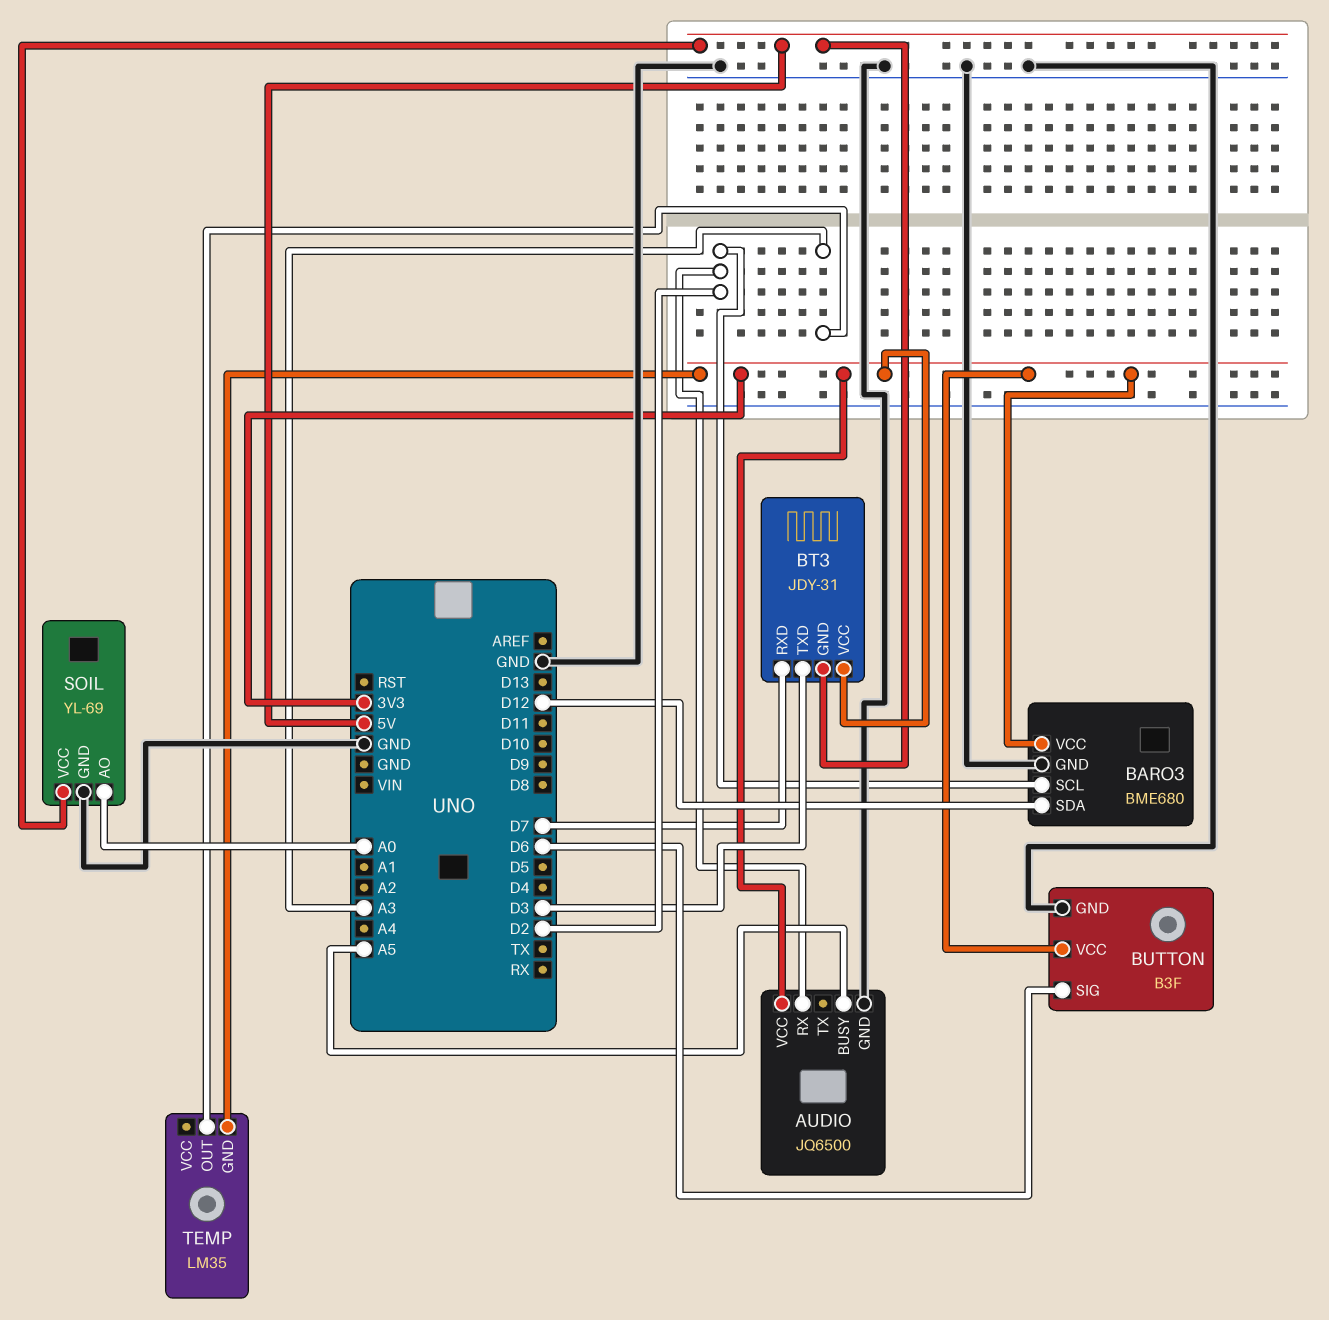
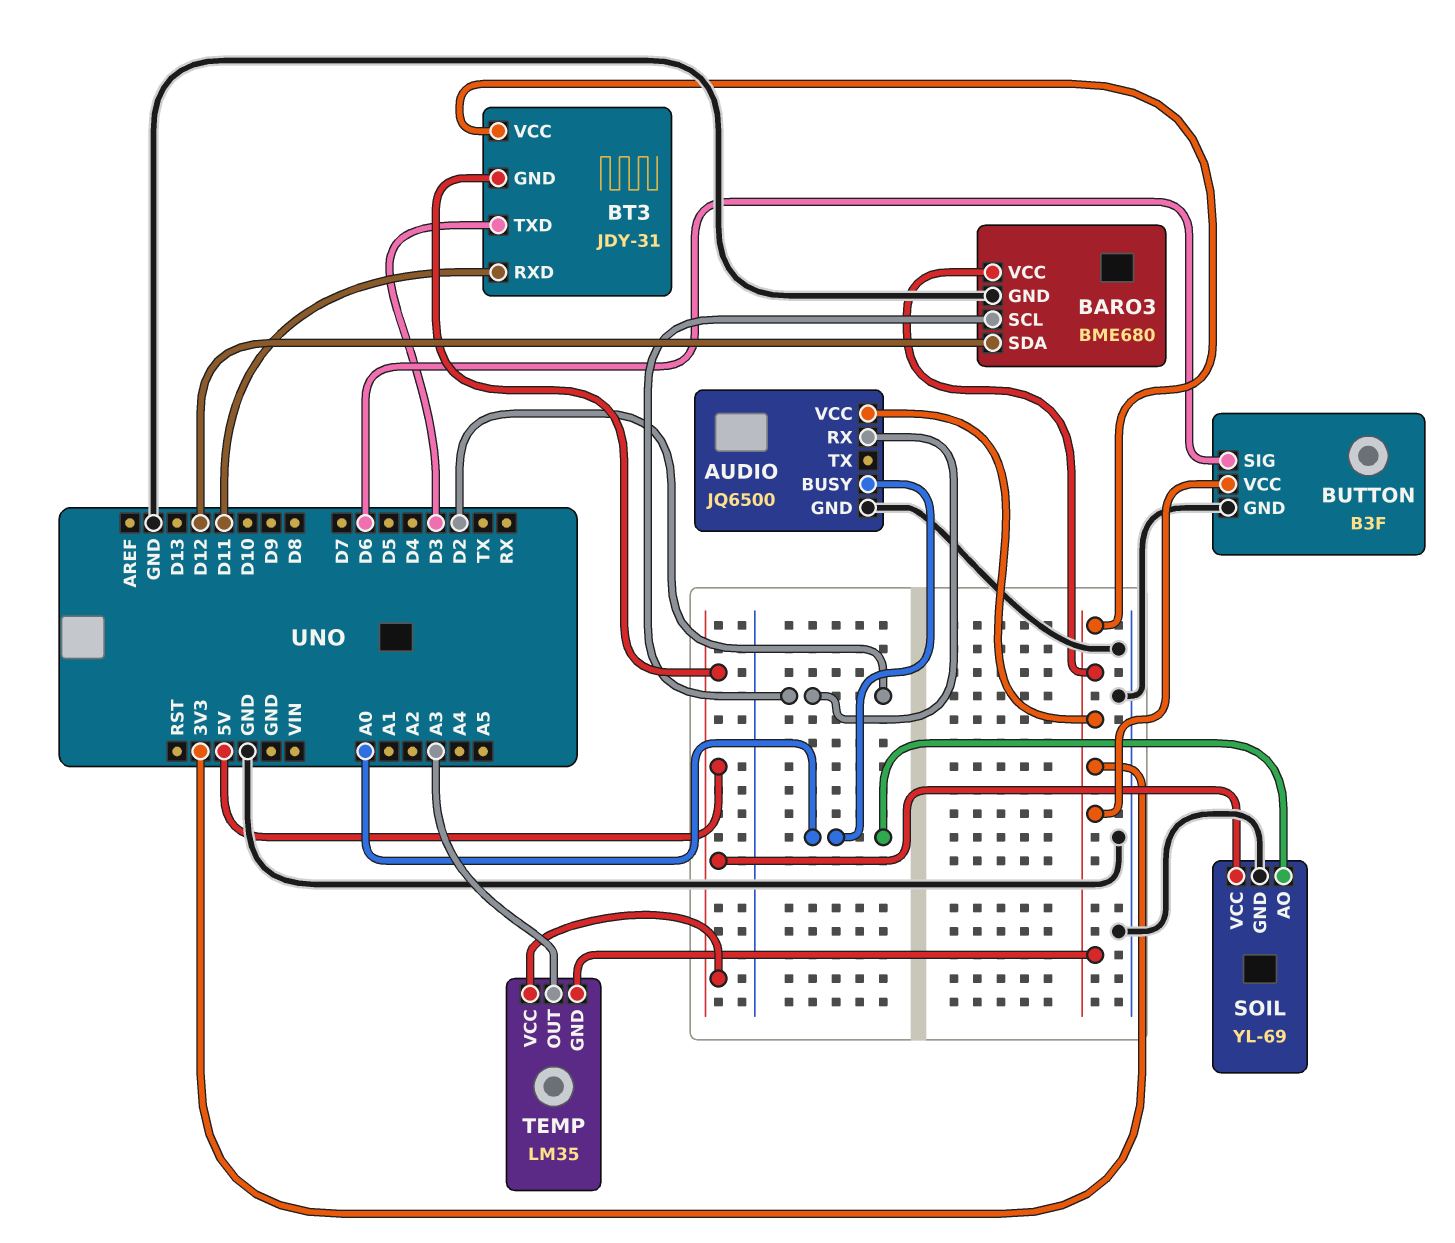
AUDIO pin BUSY: A5 -> A0
BT3 pin RXD: D7 -> D11
TEMP pin VCC: none -> 5V

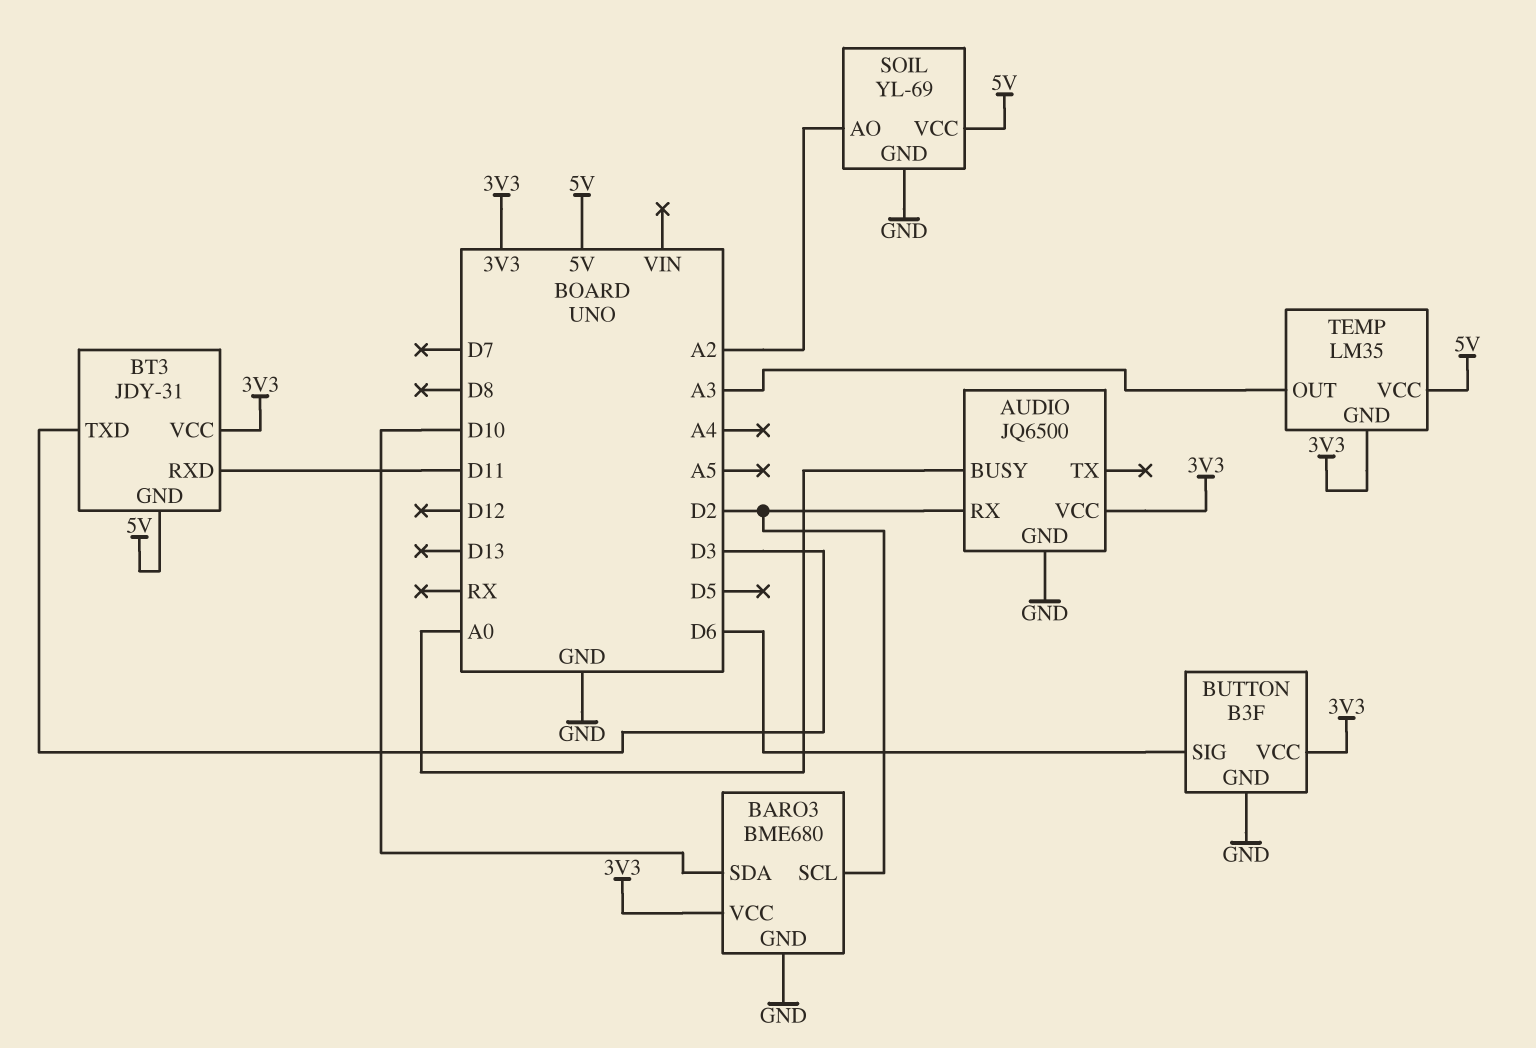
BARO3 pin SDA: D12 -> D10
SOIL pin AO: A0 -> A2

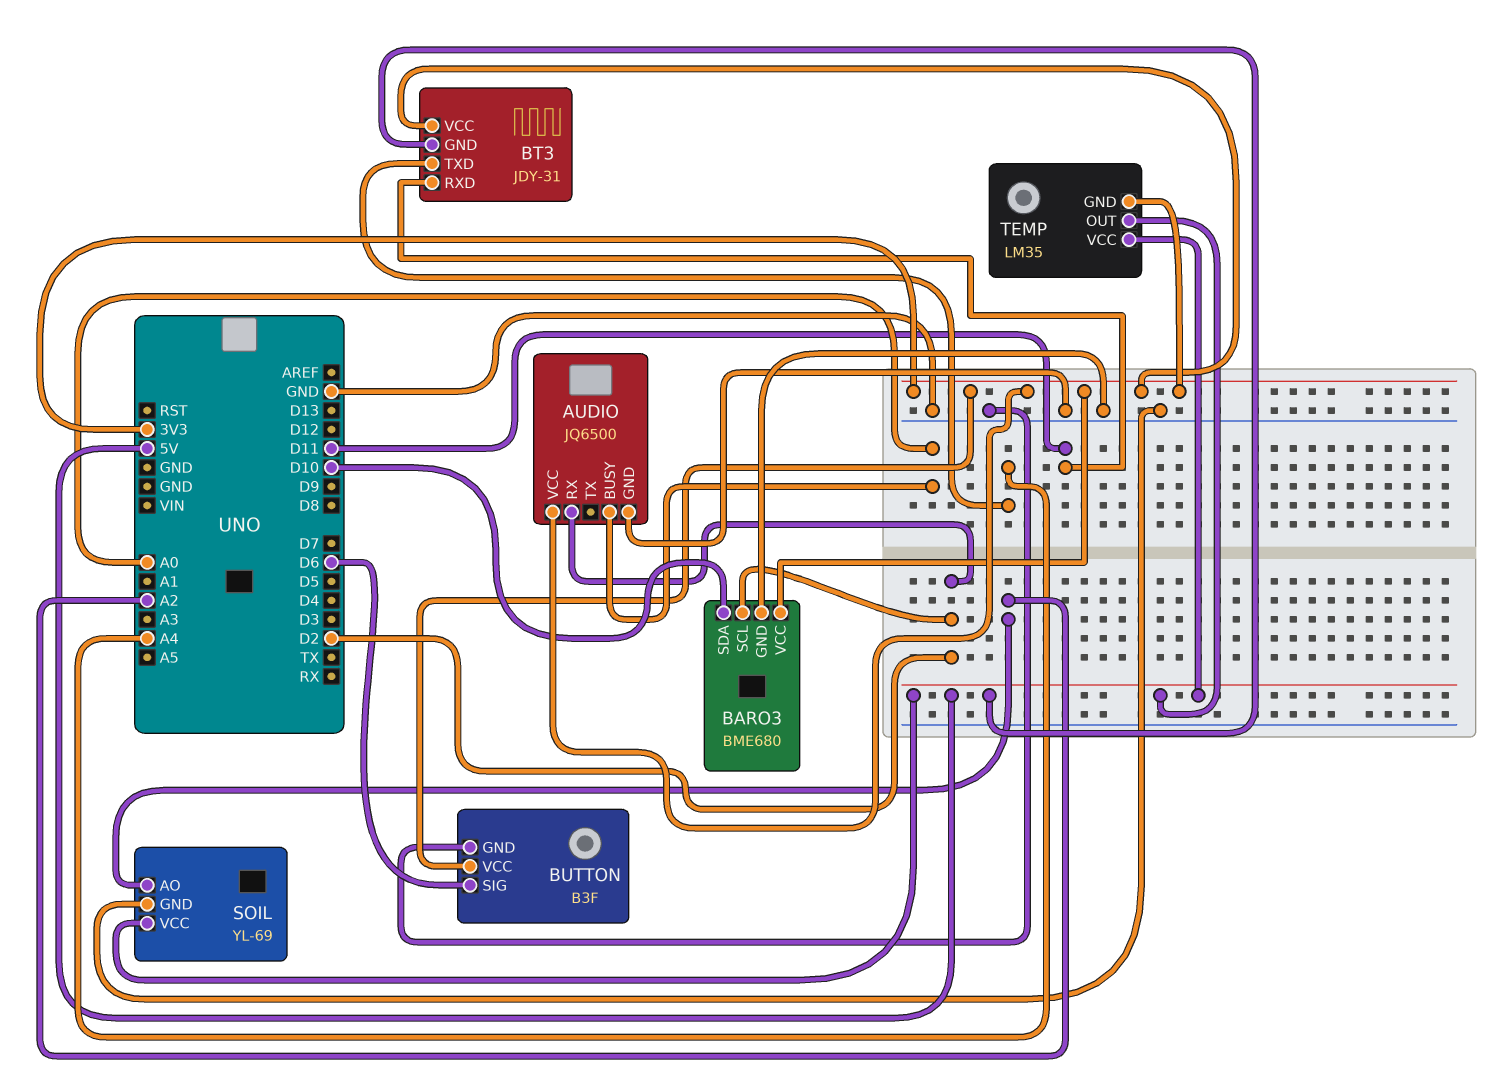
BT3 pin TXD: D3 -> A4
TEMP pin OUT: A3 -> 5V

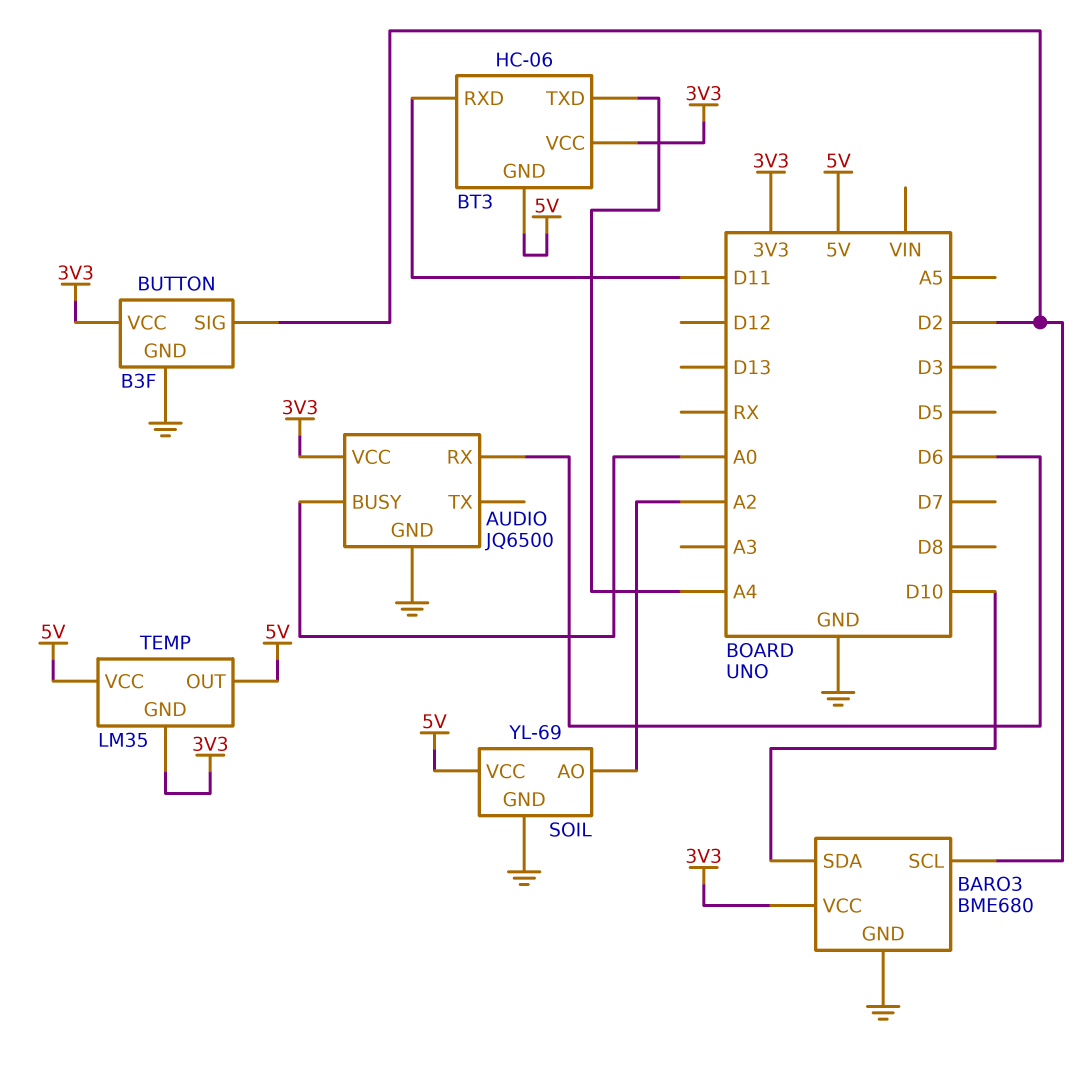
AUDIO pin RX: D2 -> D6
BT3: JDY-31 -> HC-06
BUTTON pin SIG: D6 -> D2

